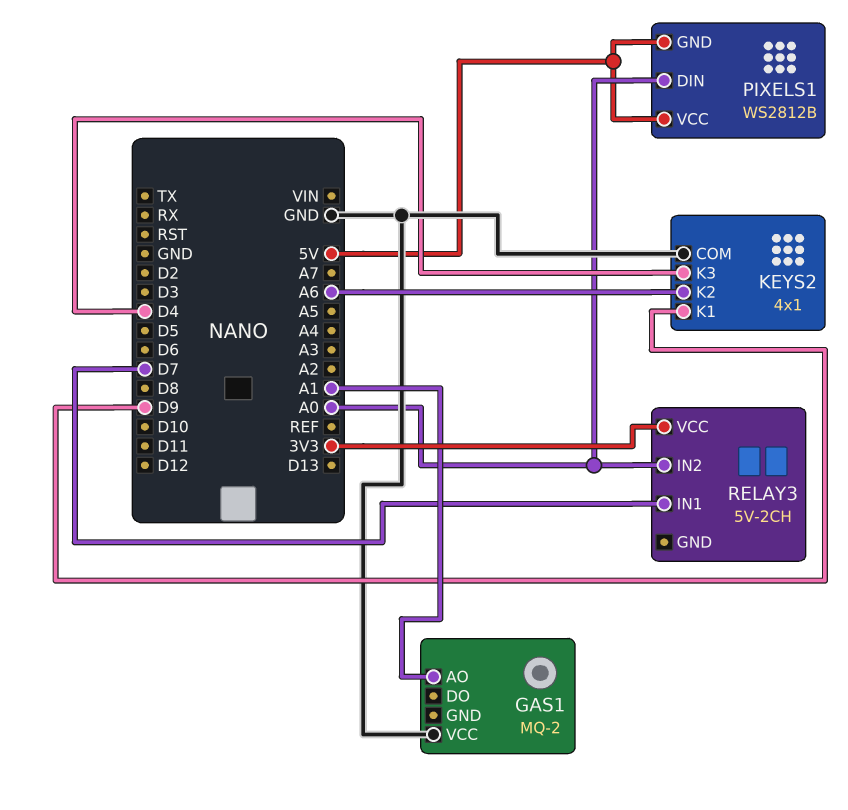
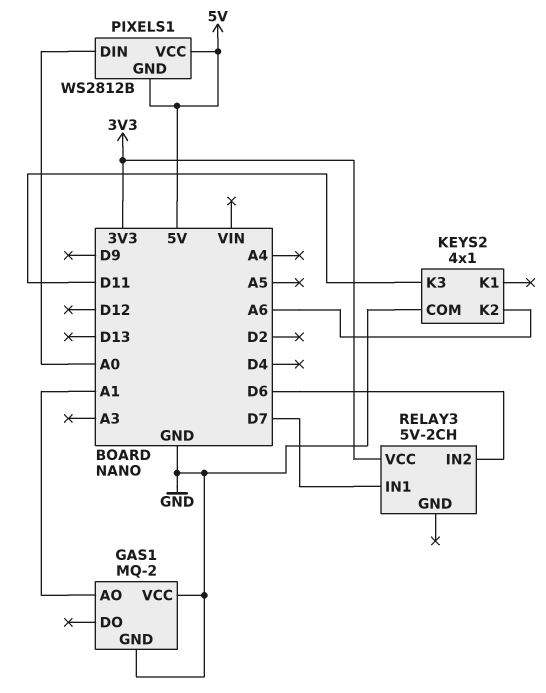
GAS1 pin GND: none -> GND
KEYS2 pin K1: D9 -> none
KEYS2 pin K3: D4 -> D11
RELAY3 pin IN2: A0 -> D6

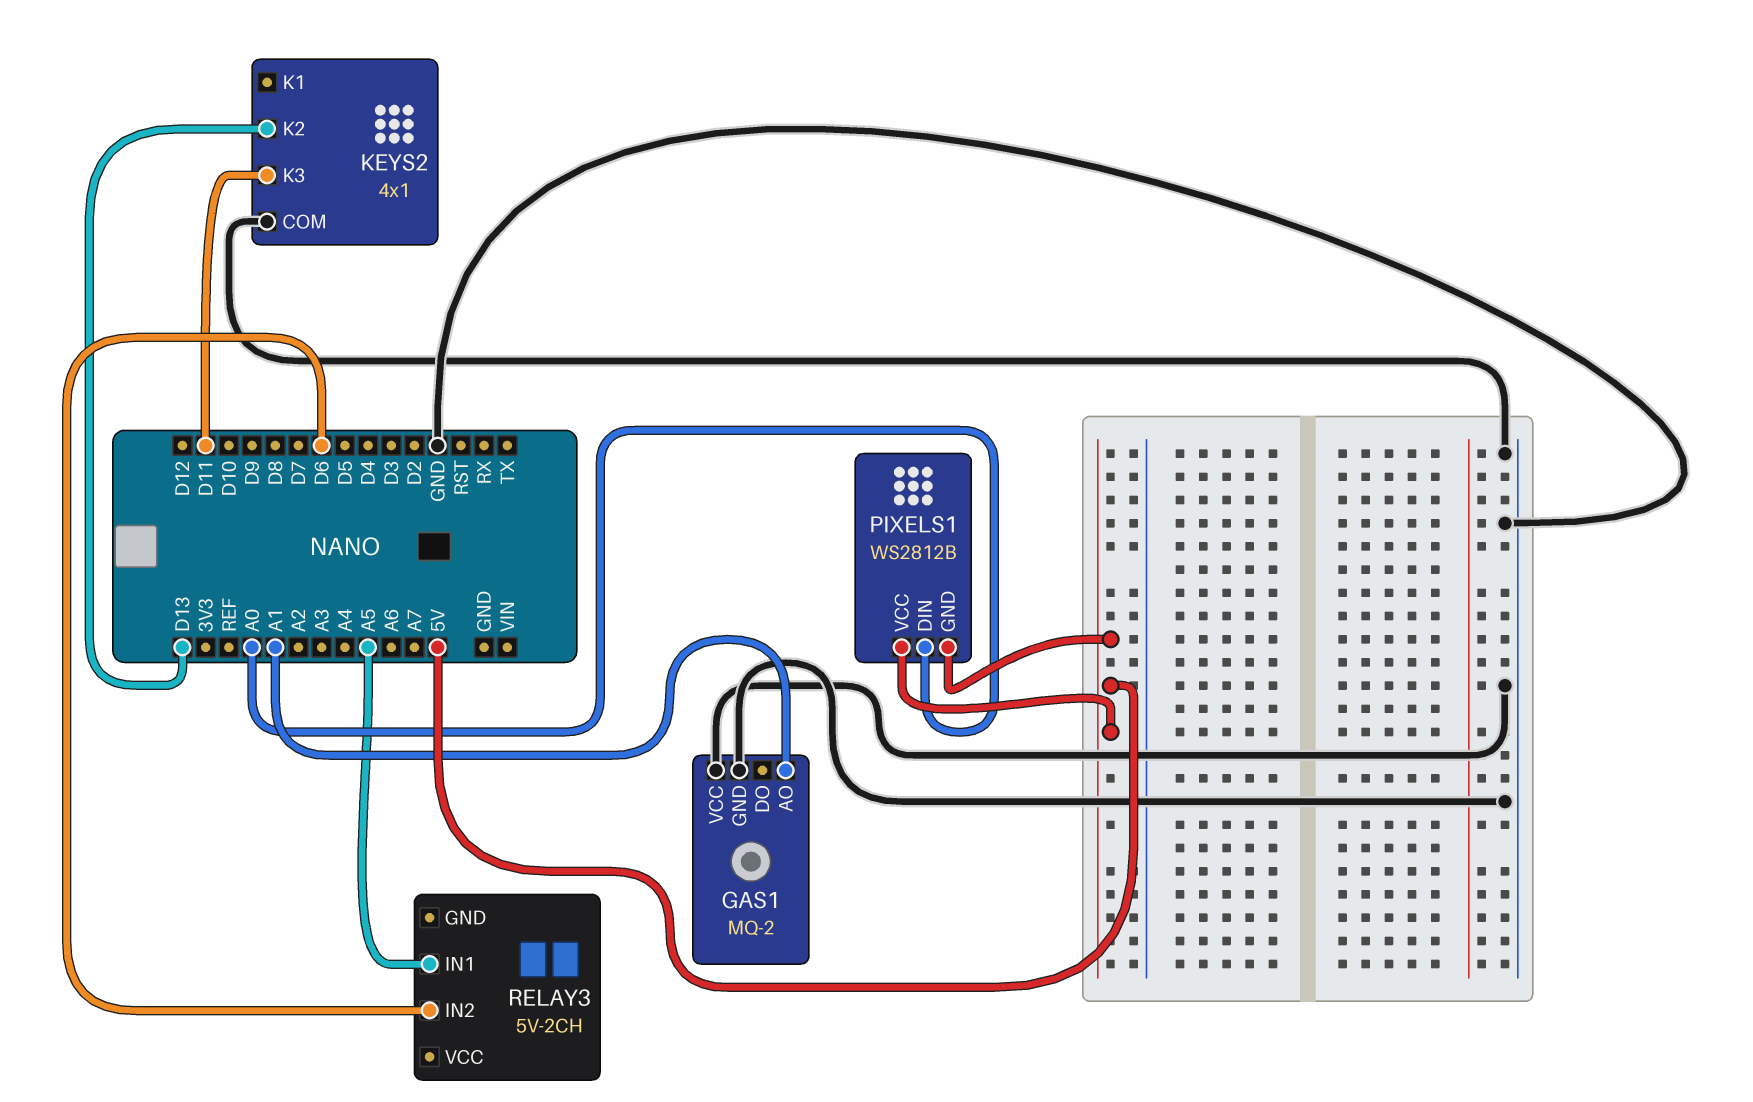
KEYS2 pin K2: A6 -> D13
RELAY3 pin IN1: D7 -> A5
RELAY3 pin VCC: 3V3 -> none

